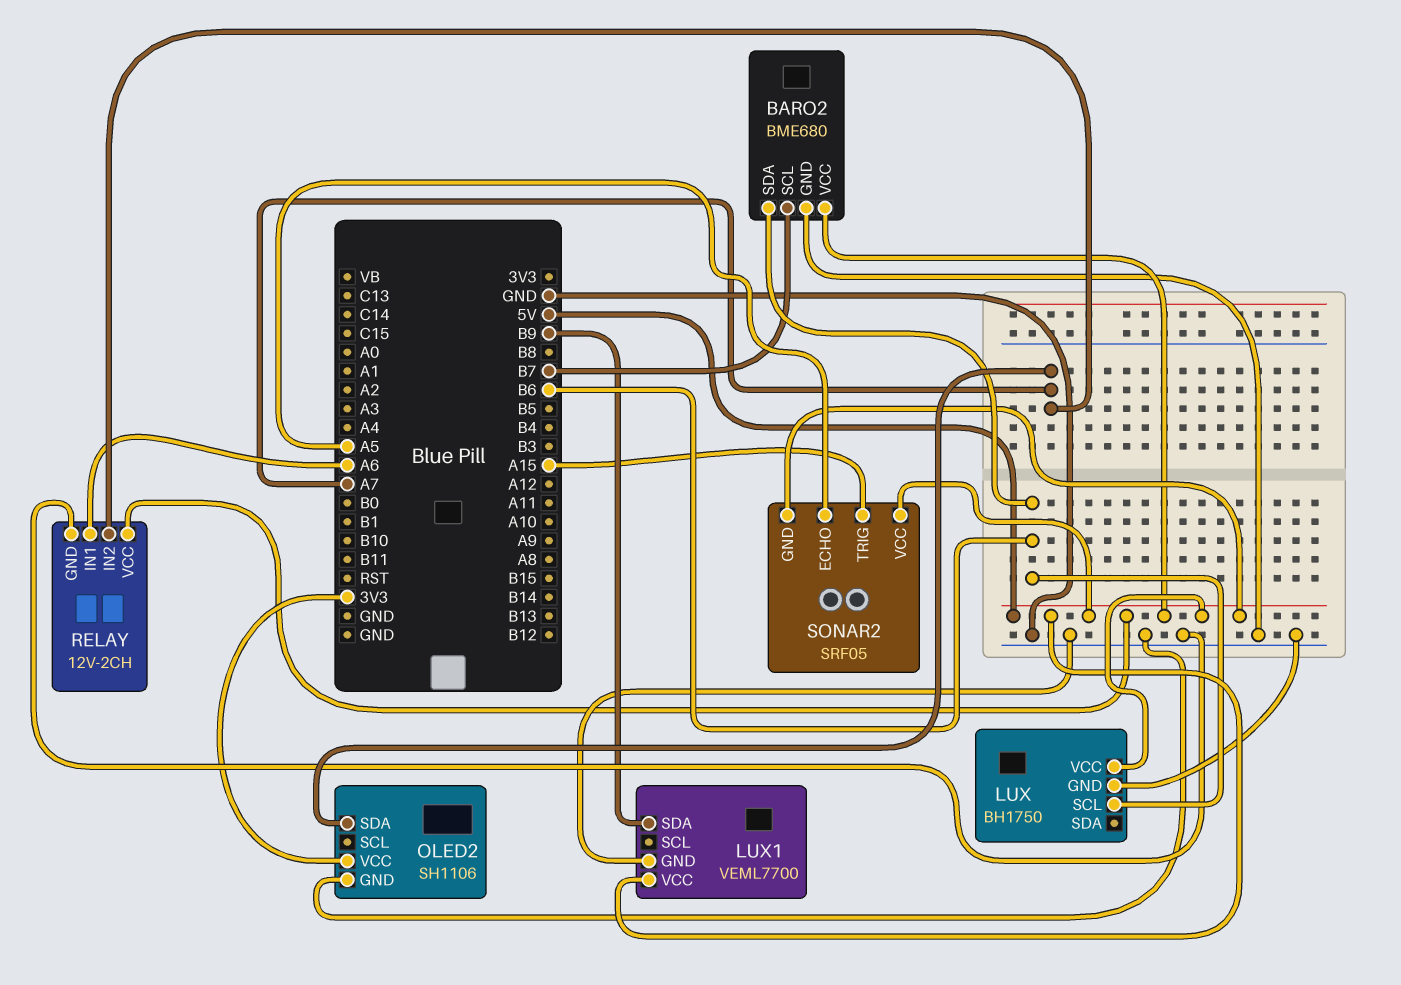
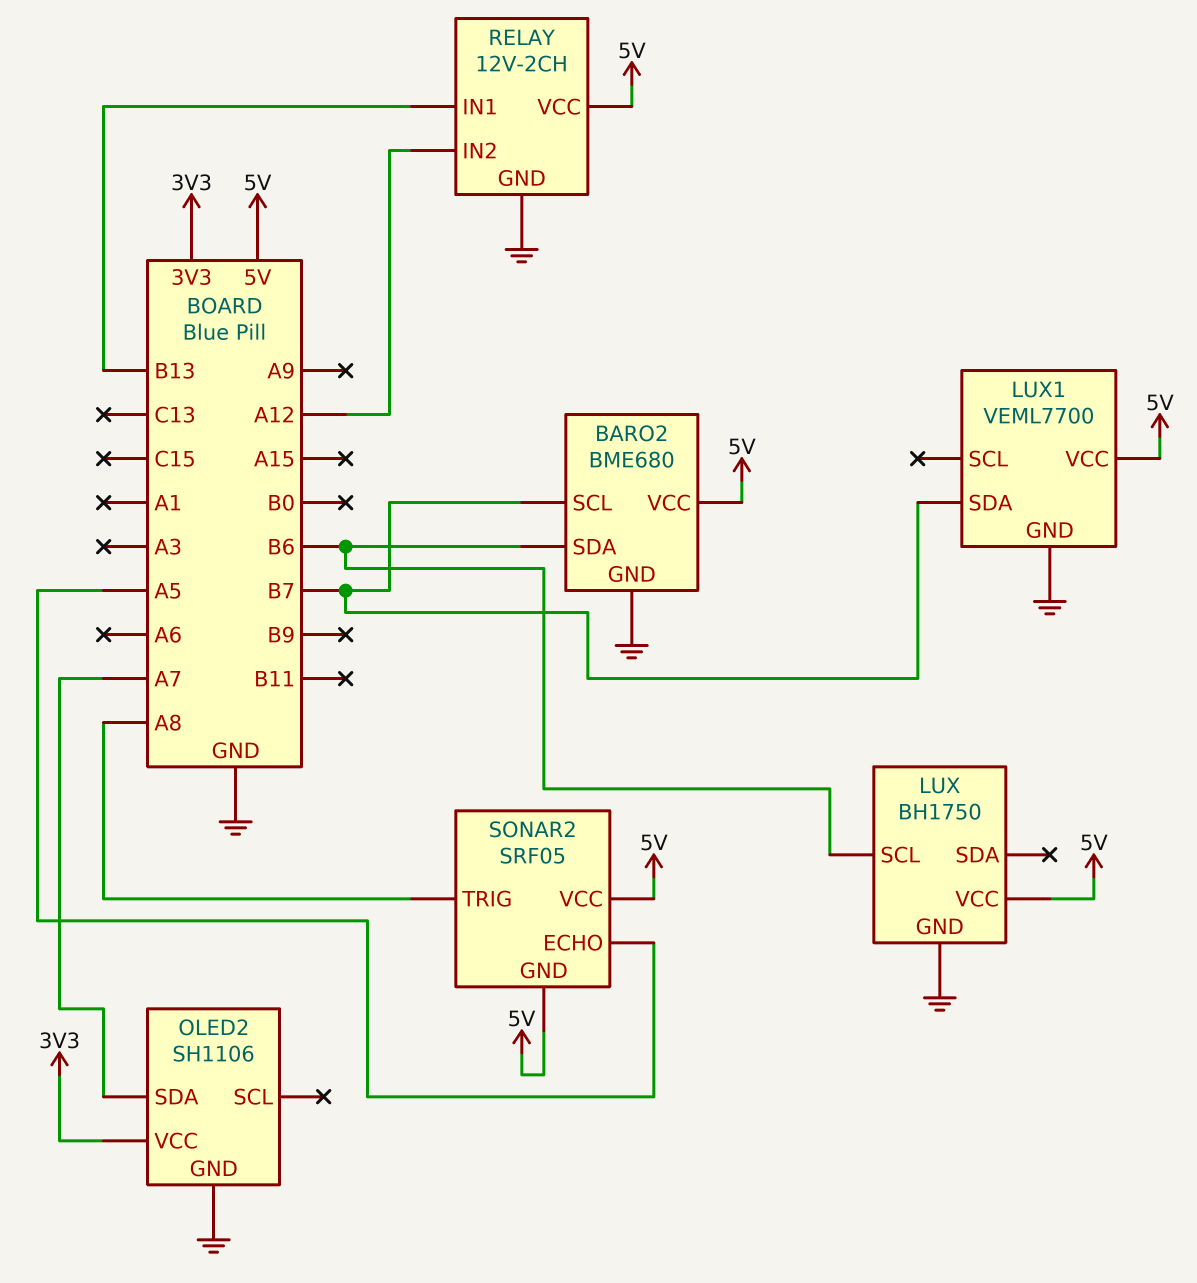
LUX1 pin SDA: B9 -> B7
RELAY pin IN1: A6 -> B13
RELAY pin IN2: A7 -> A12
SONAR2 pin TRIG: A15 -> A8

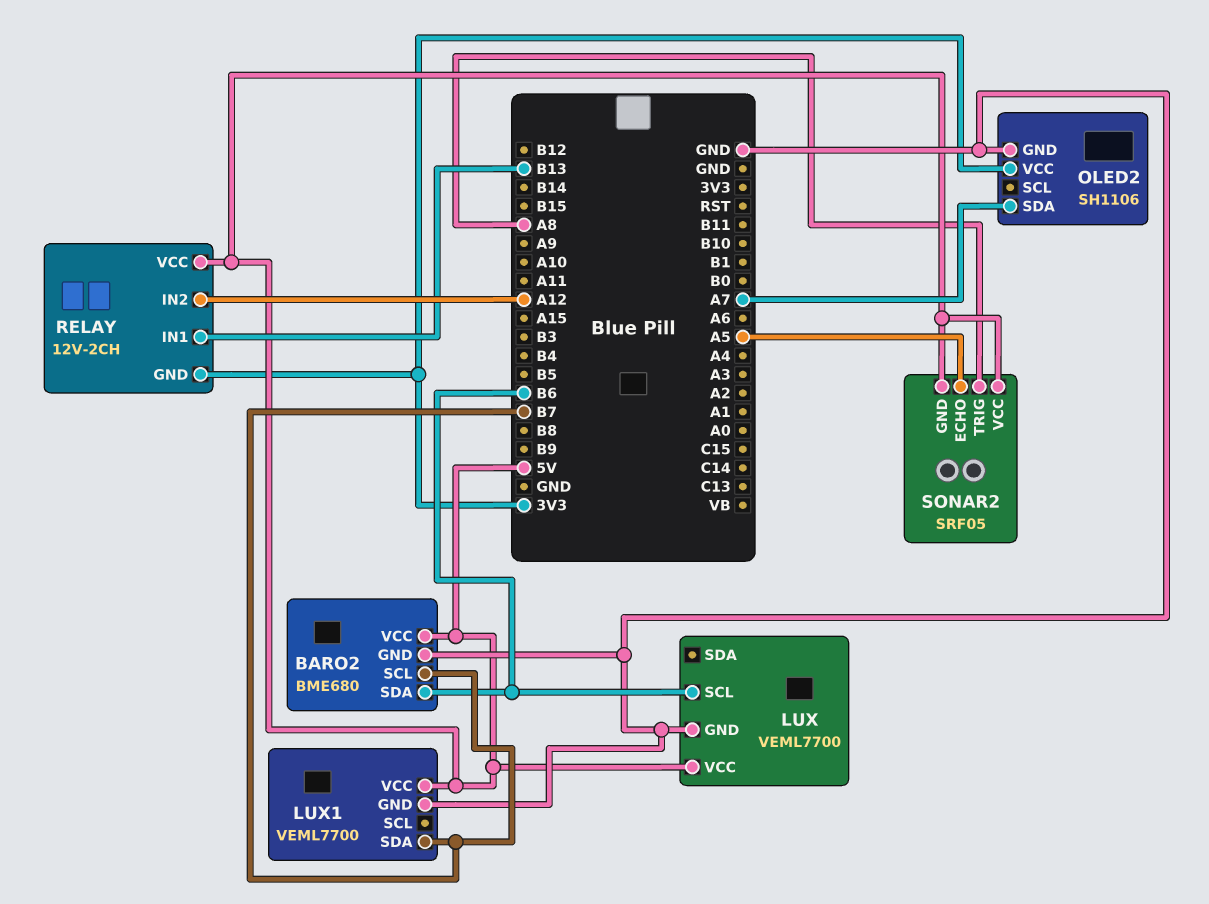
LUX: BH1750 -> VEML7700
RELAY pin GND: GND -> 3V3

